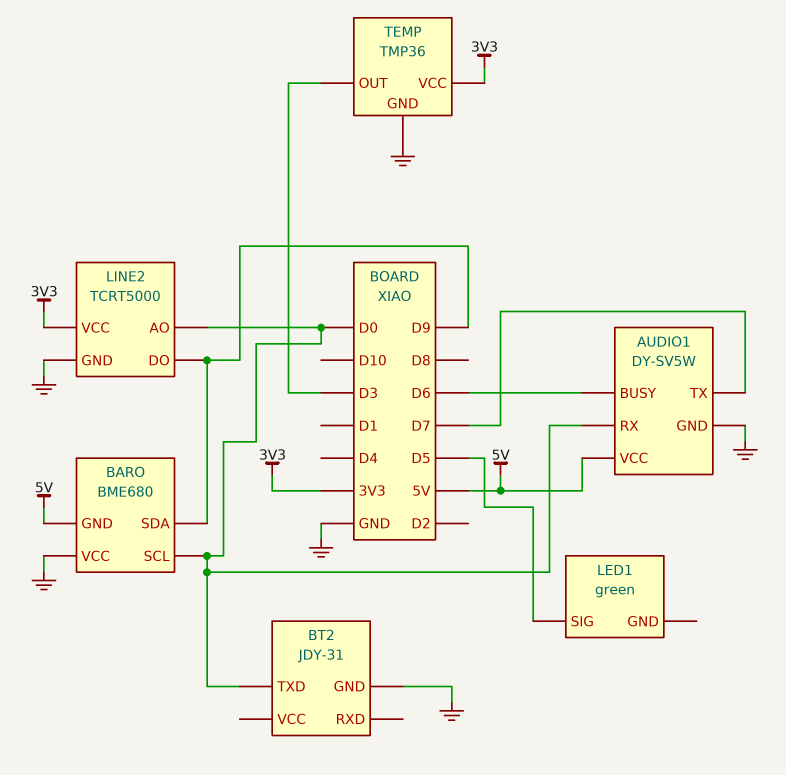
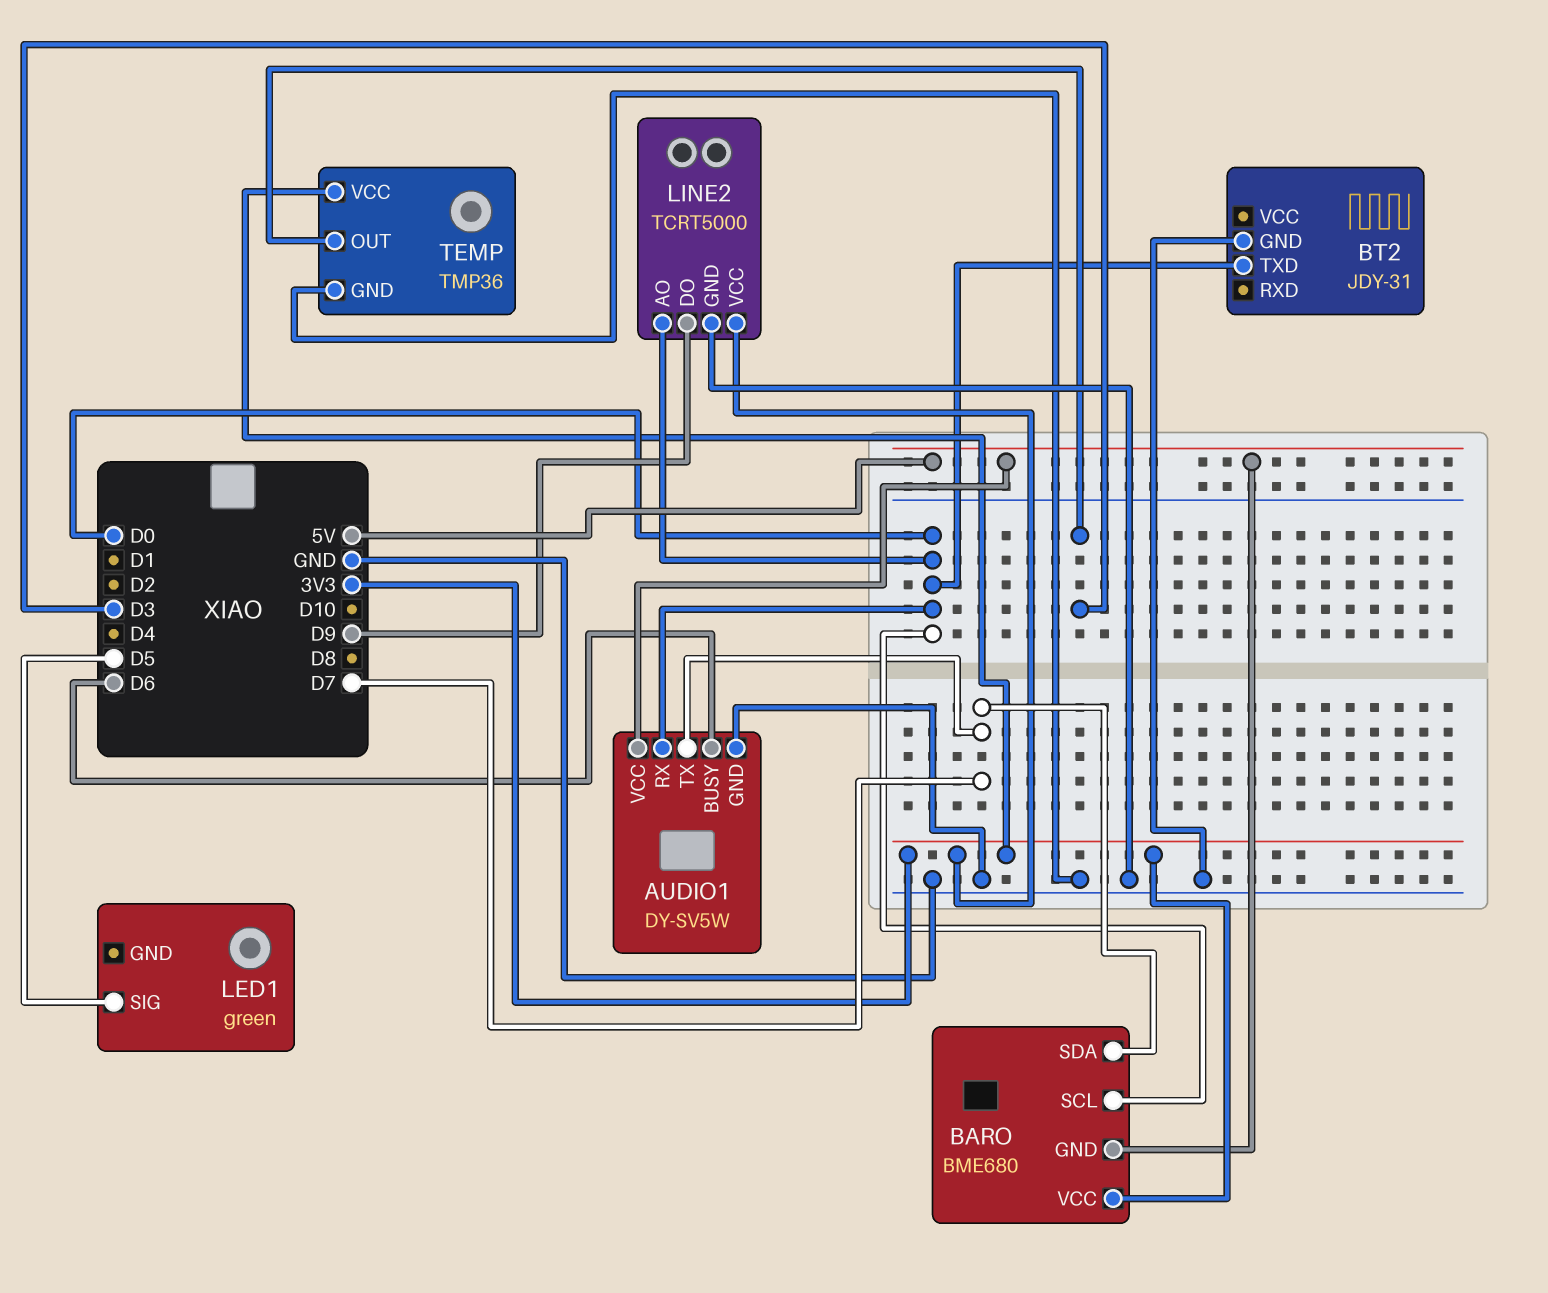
BARO pin SDA: D9 -> D7
BARO pin VCC: GND -> 3V3

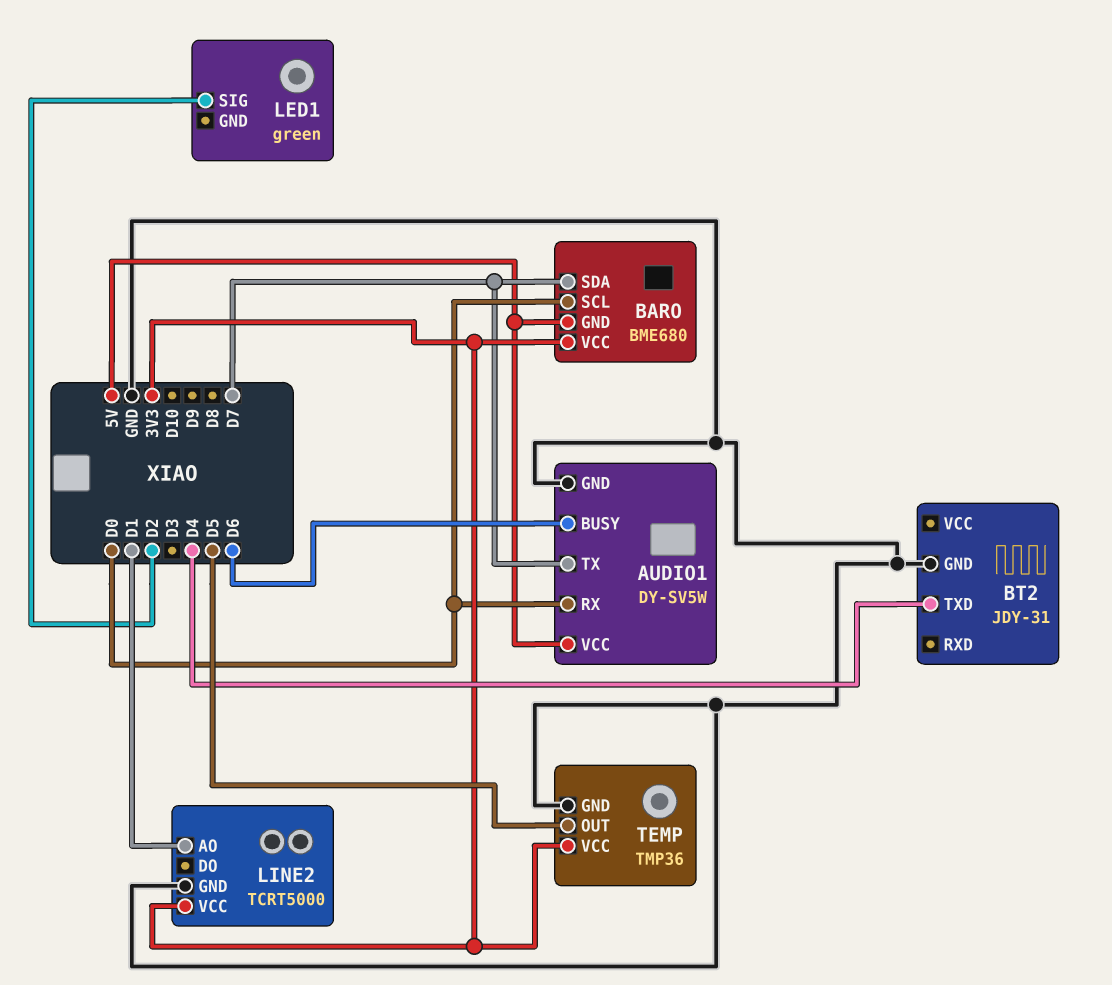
BT2 pin TXD: D0 -> D4
LED1 pin SIG: D5 -> D2
LINE2 pin AO: D0 -> D1
LINE2 pin DO: D9 -> none
TEMP pin OUT: D3 -> D5

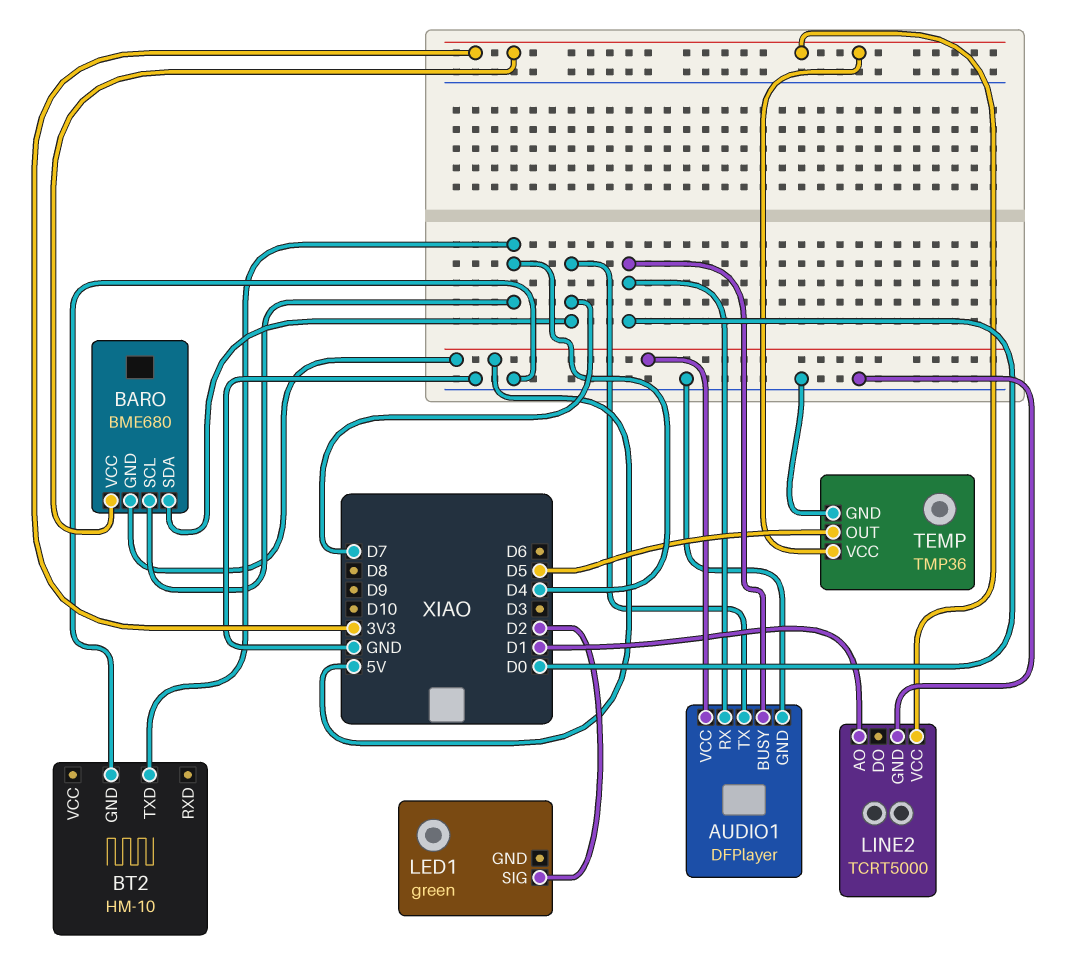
AUDIO1: DY-SV5W -> DFPlayer
AUDIO1 pin BUSY: D6 -> D0
BARO pin SCL: D0 -> D4
BT2: JDY-31 -> HM-10

